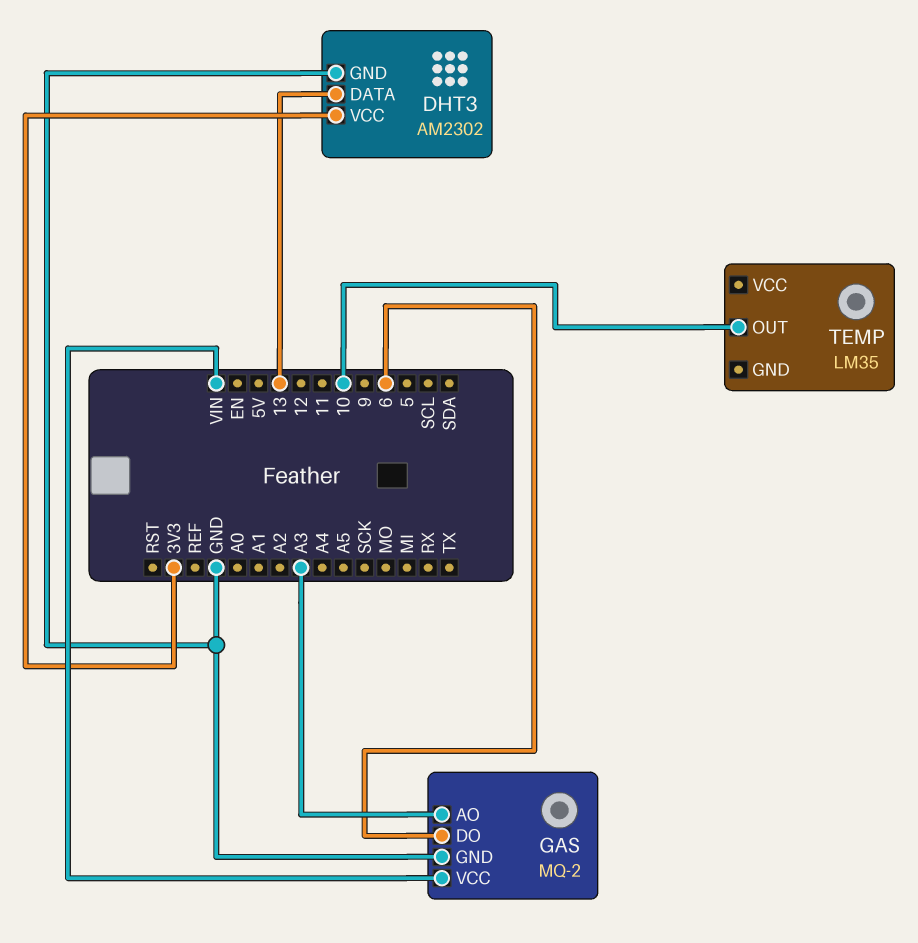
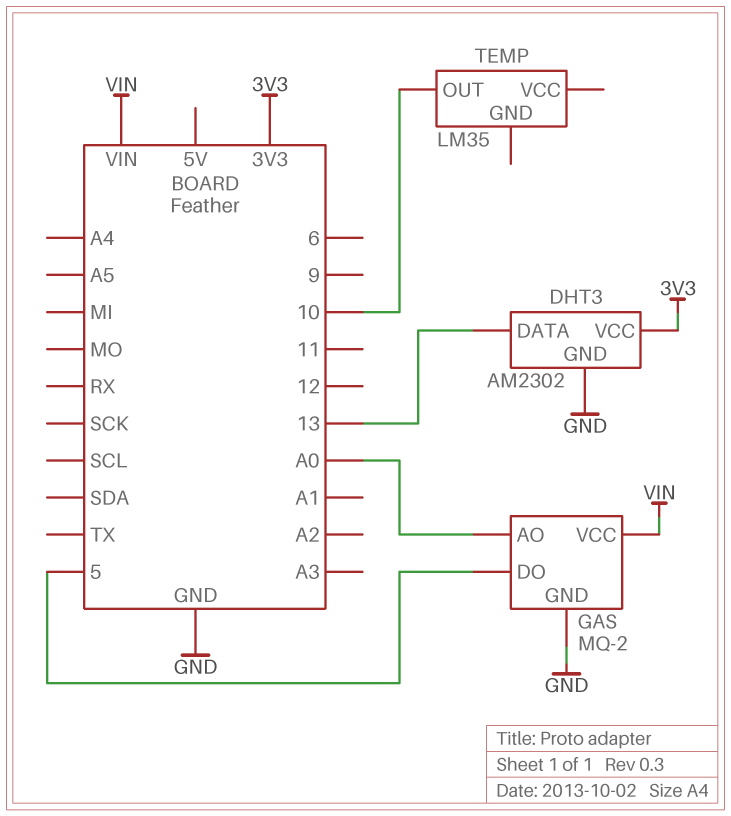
GAS pin AO: A3 -> A0
GAS pin DO: 6 -> 5

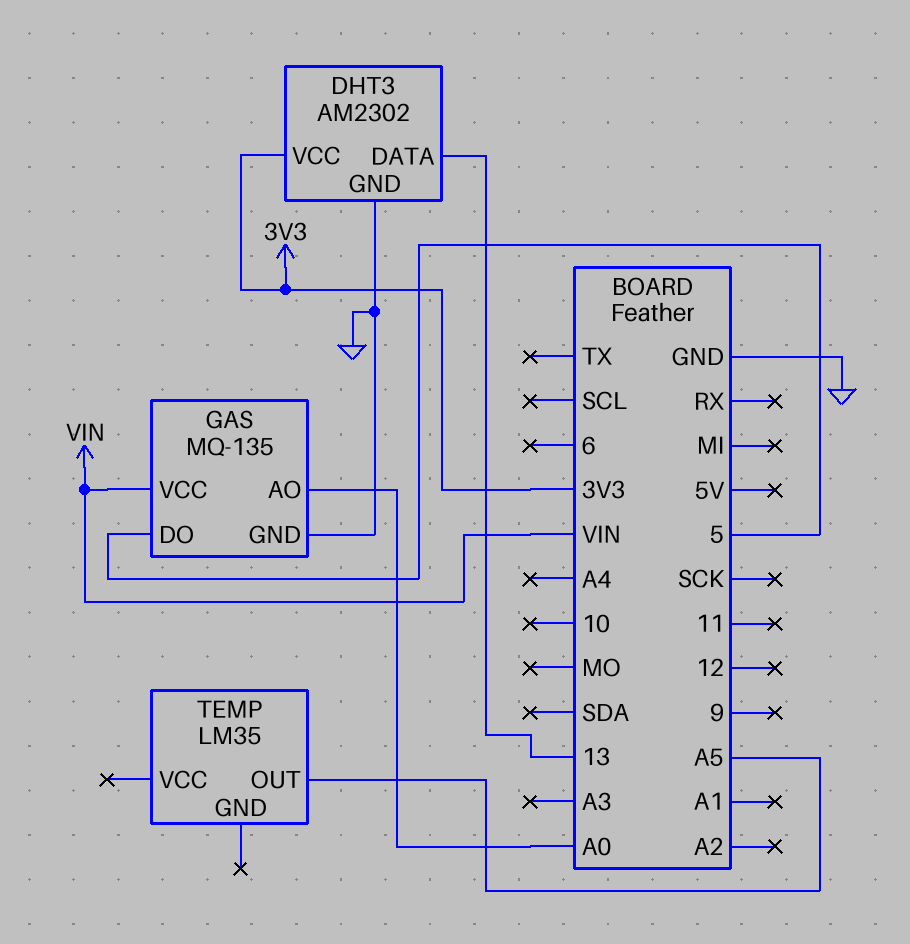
GAS: MQ-2 -> MQ-135
TEMP pin OUT: 10 -> A5

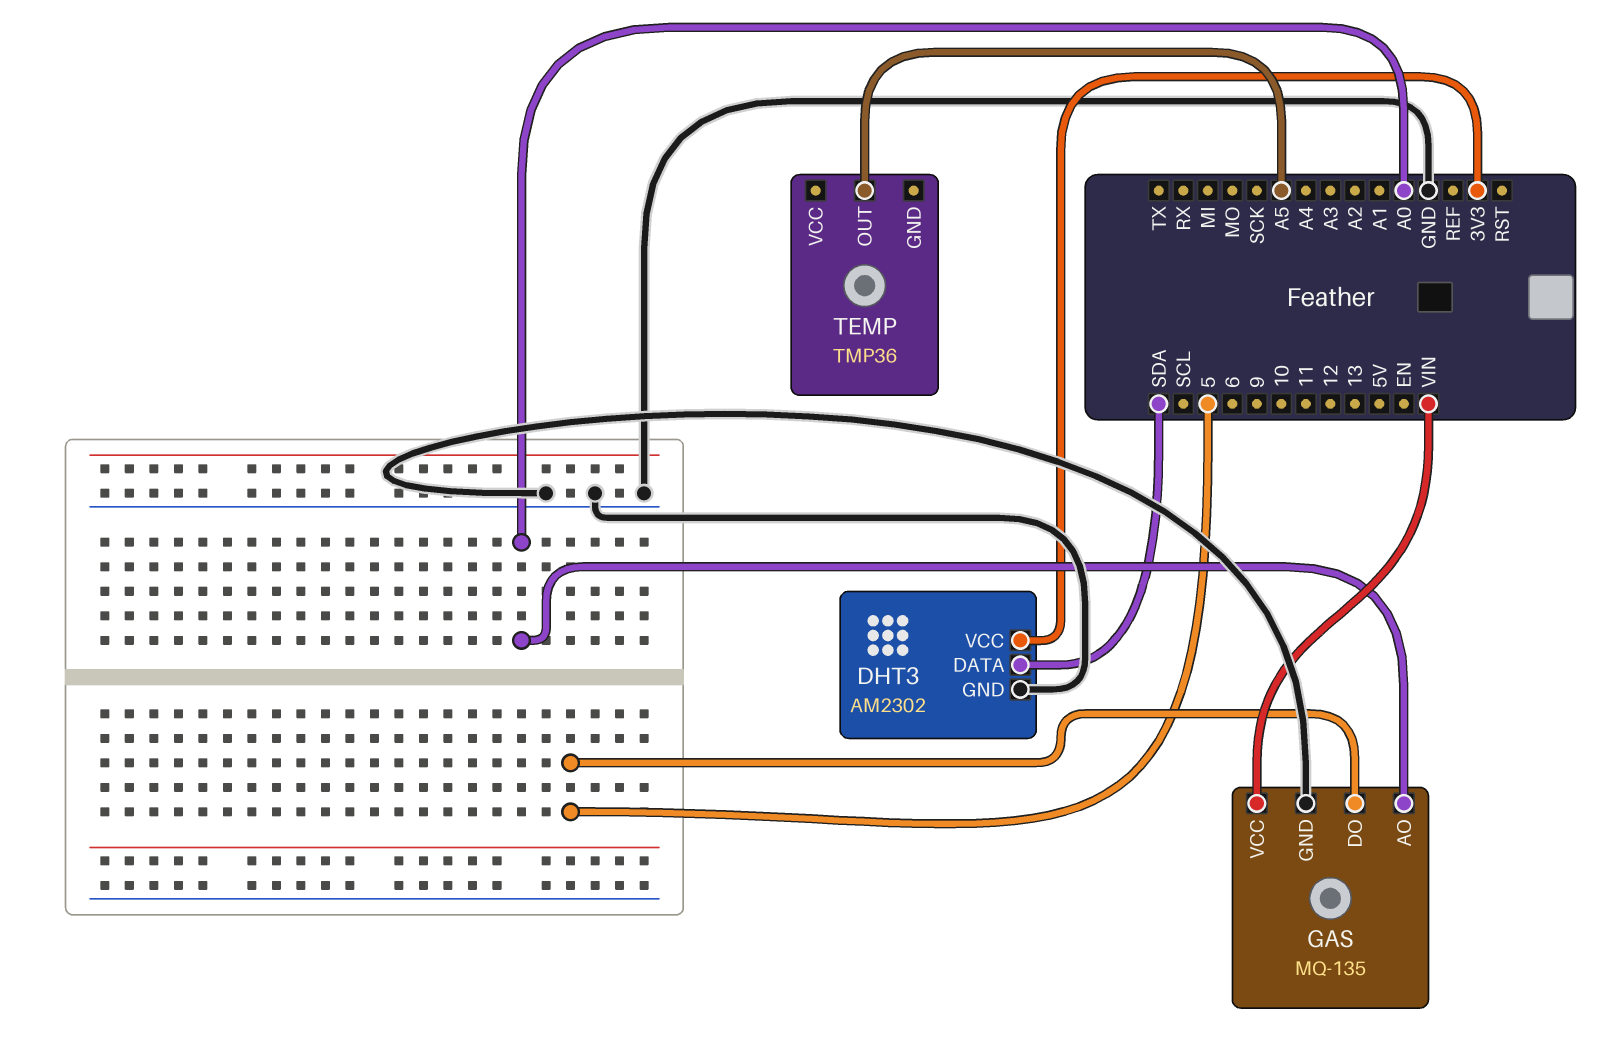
DHT3 pin DATA: 13 -> SDA
TEMP: LM35 -> TMP36

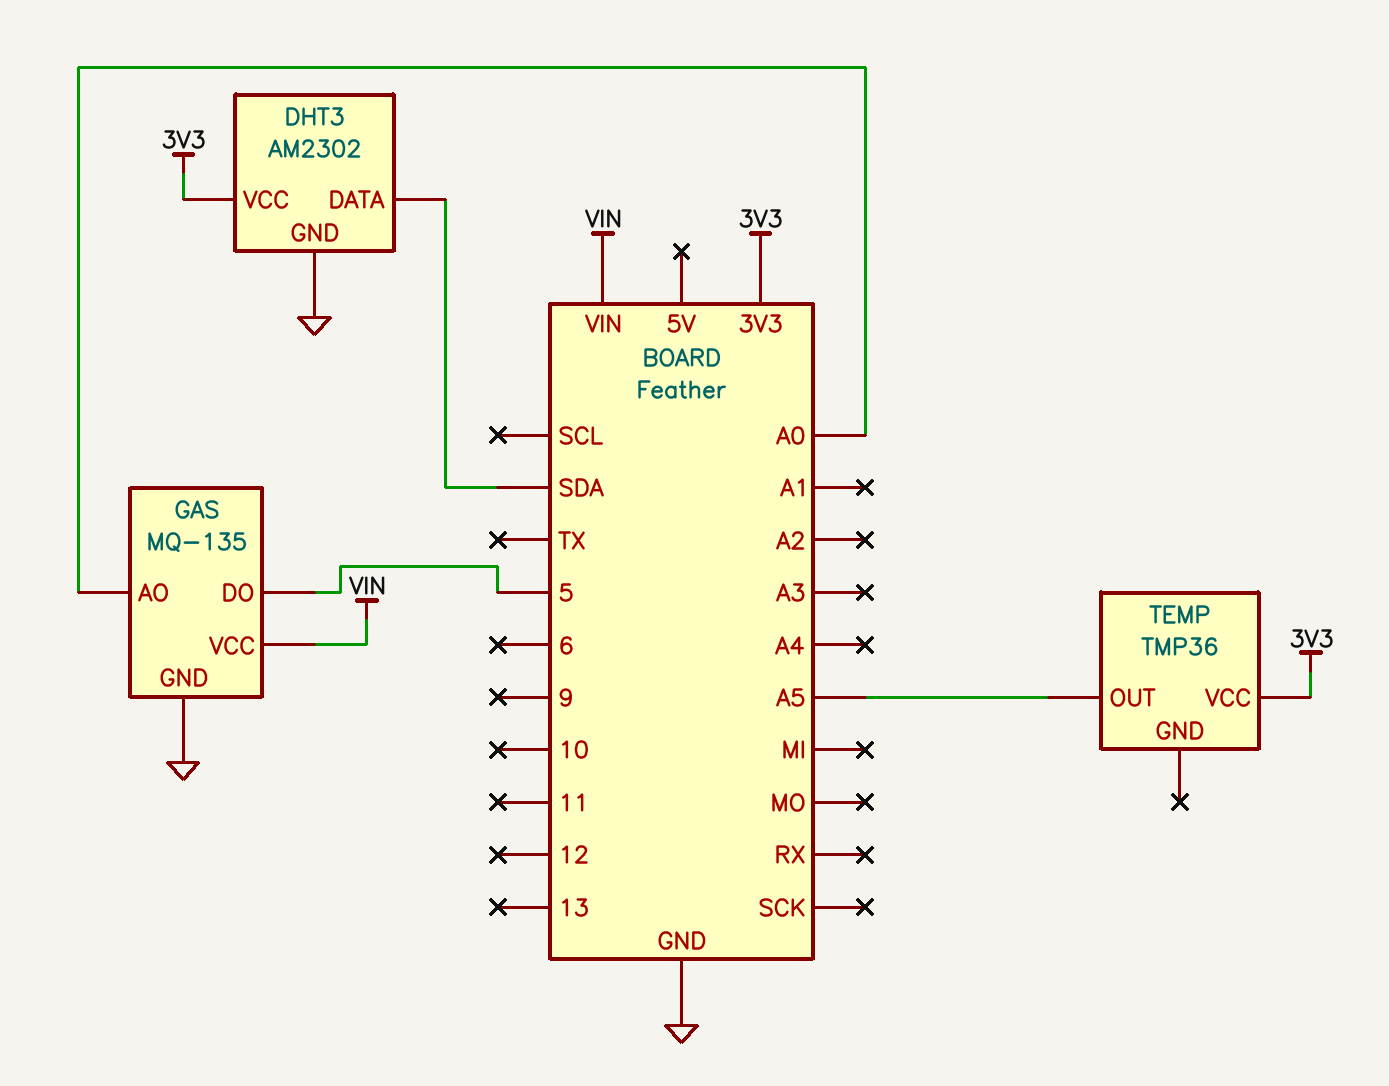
TEMP pin VCC: none -> 3V3

